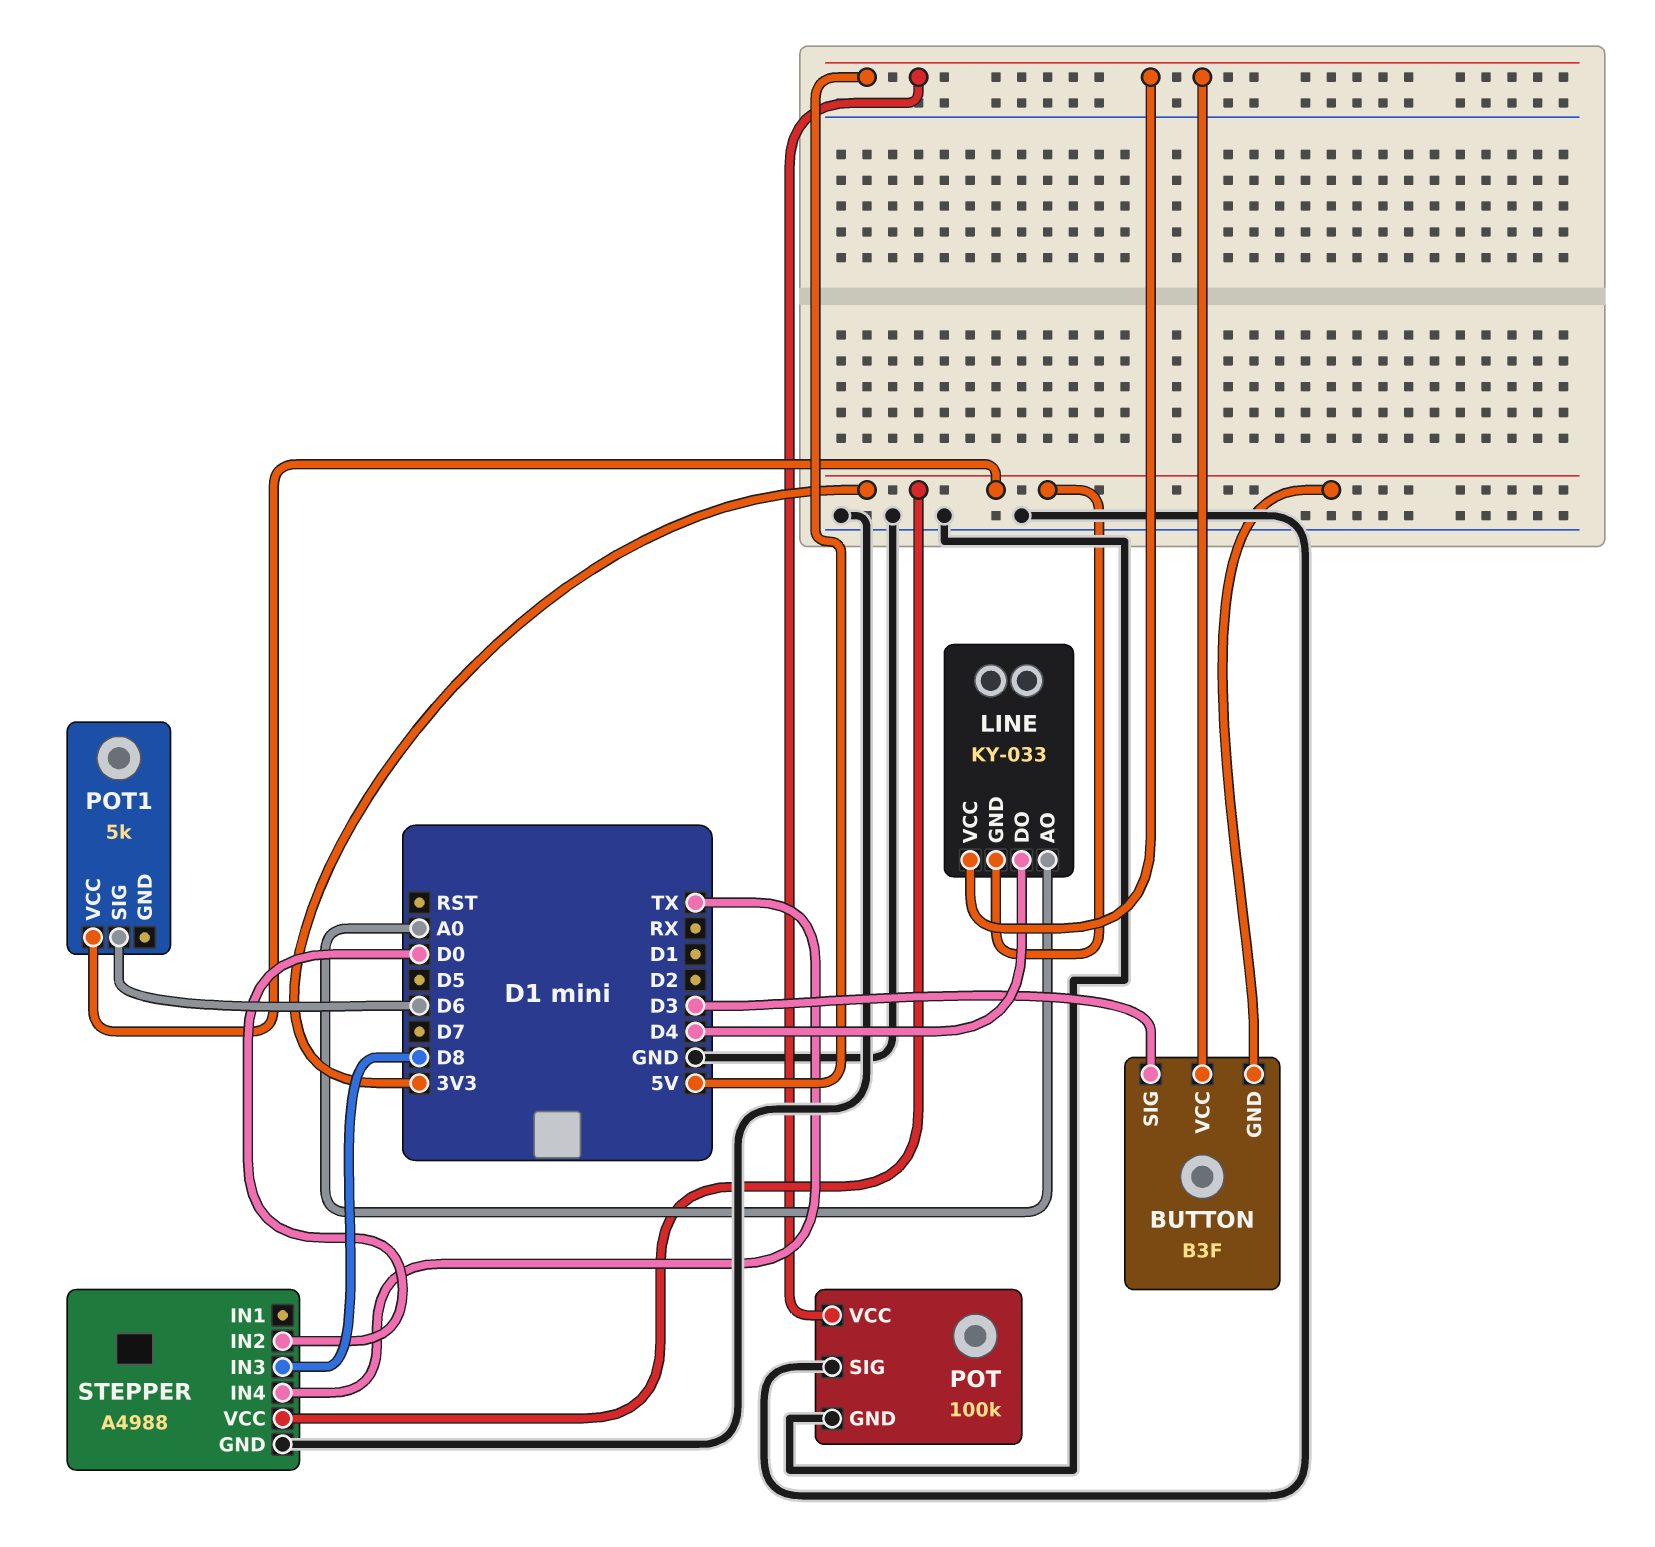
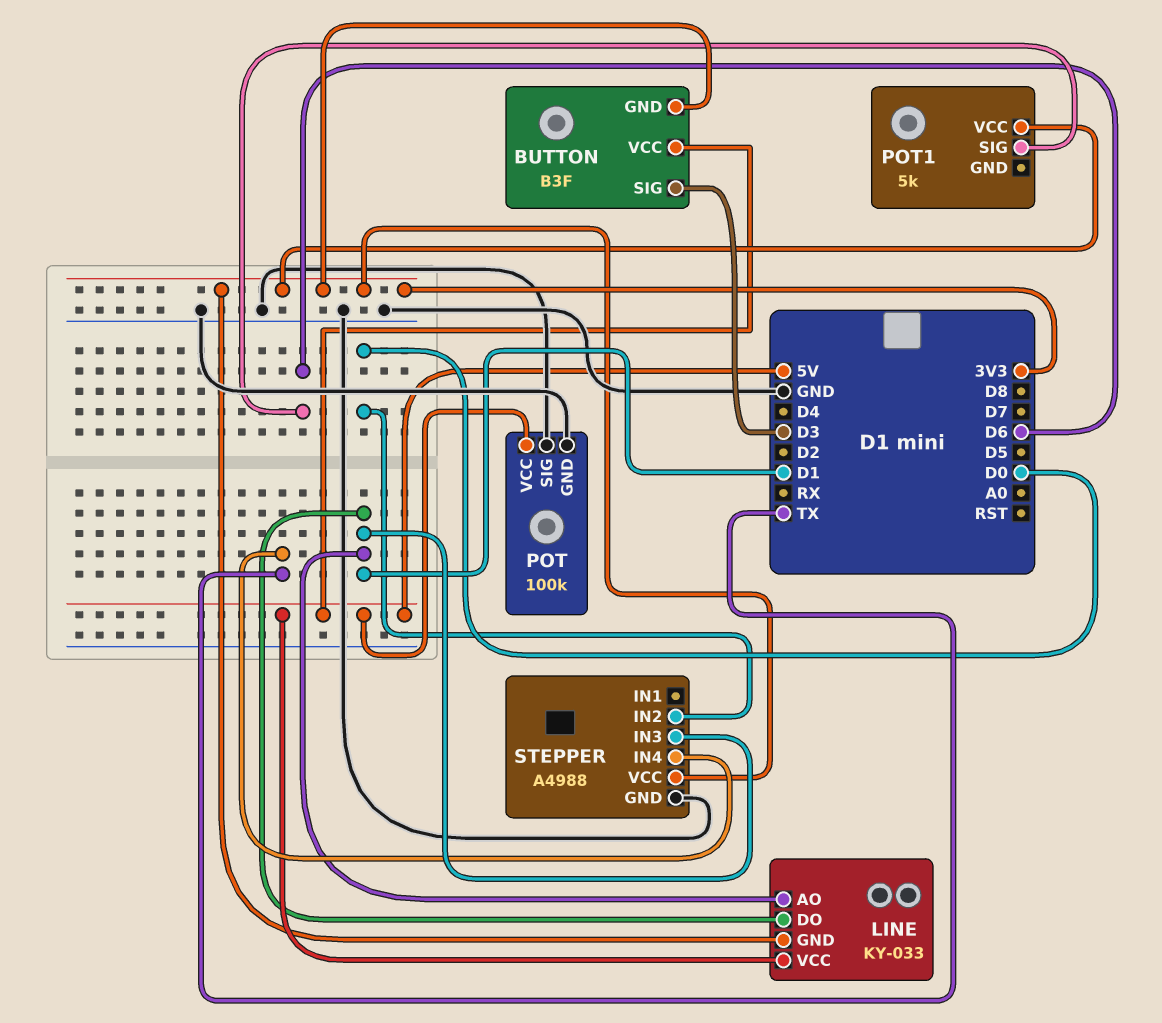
LINE pin AO: A0 -> D1
LINE pin DO: D4 -> D1
STEPPER pin IN3: D8 -> D1

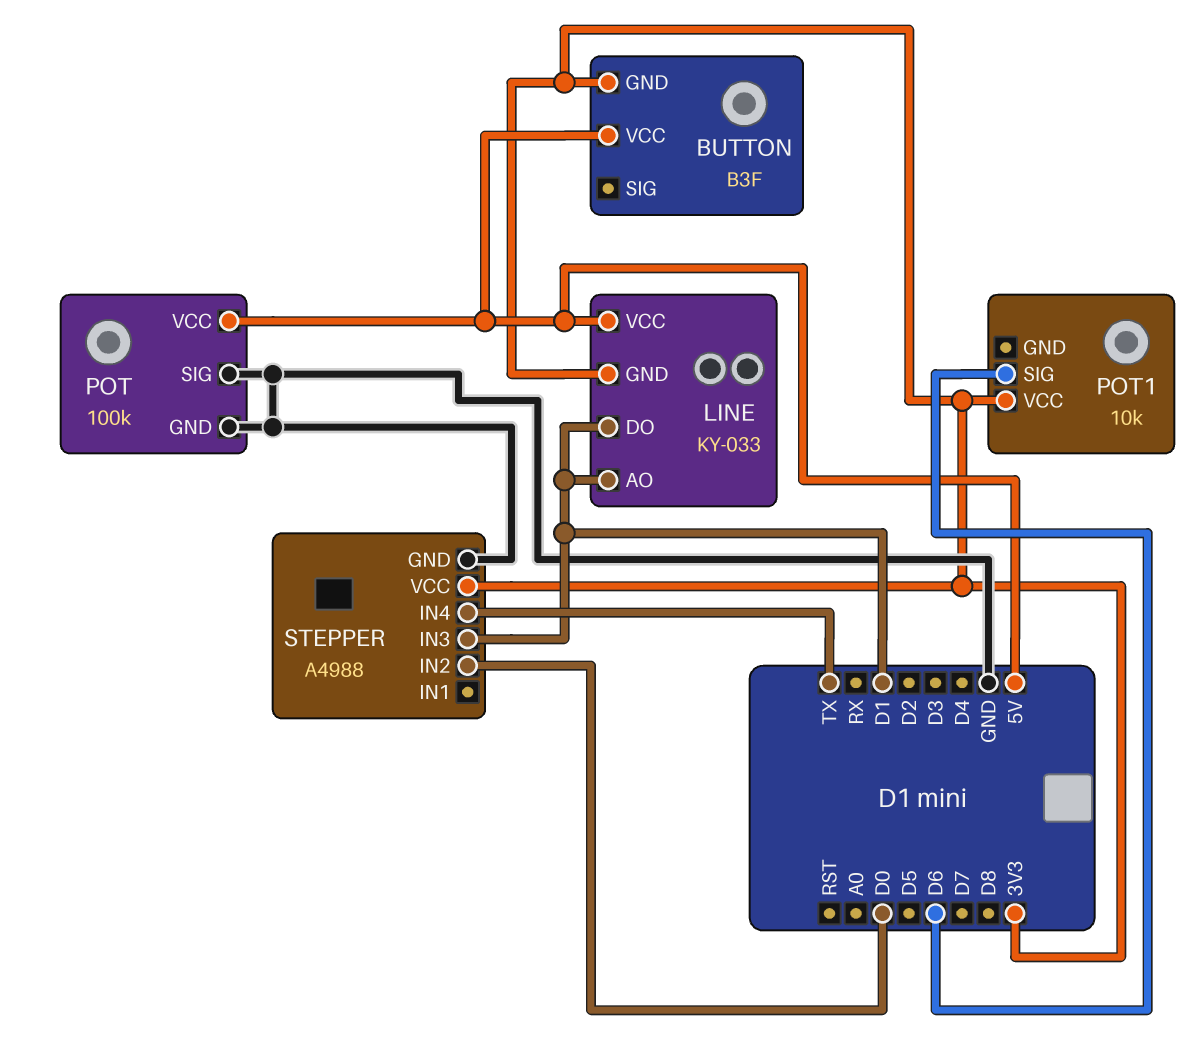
BUTTON pin SIG: D3 -> none
POT1: 5k -> 10k

